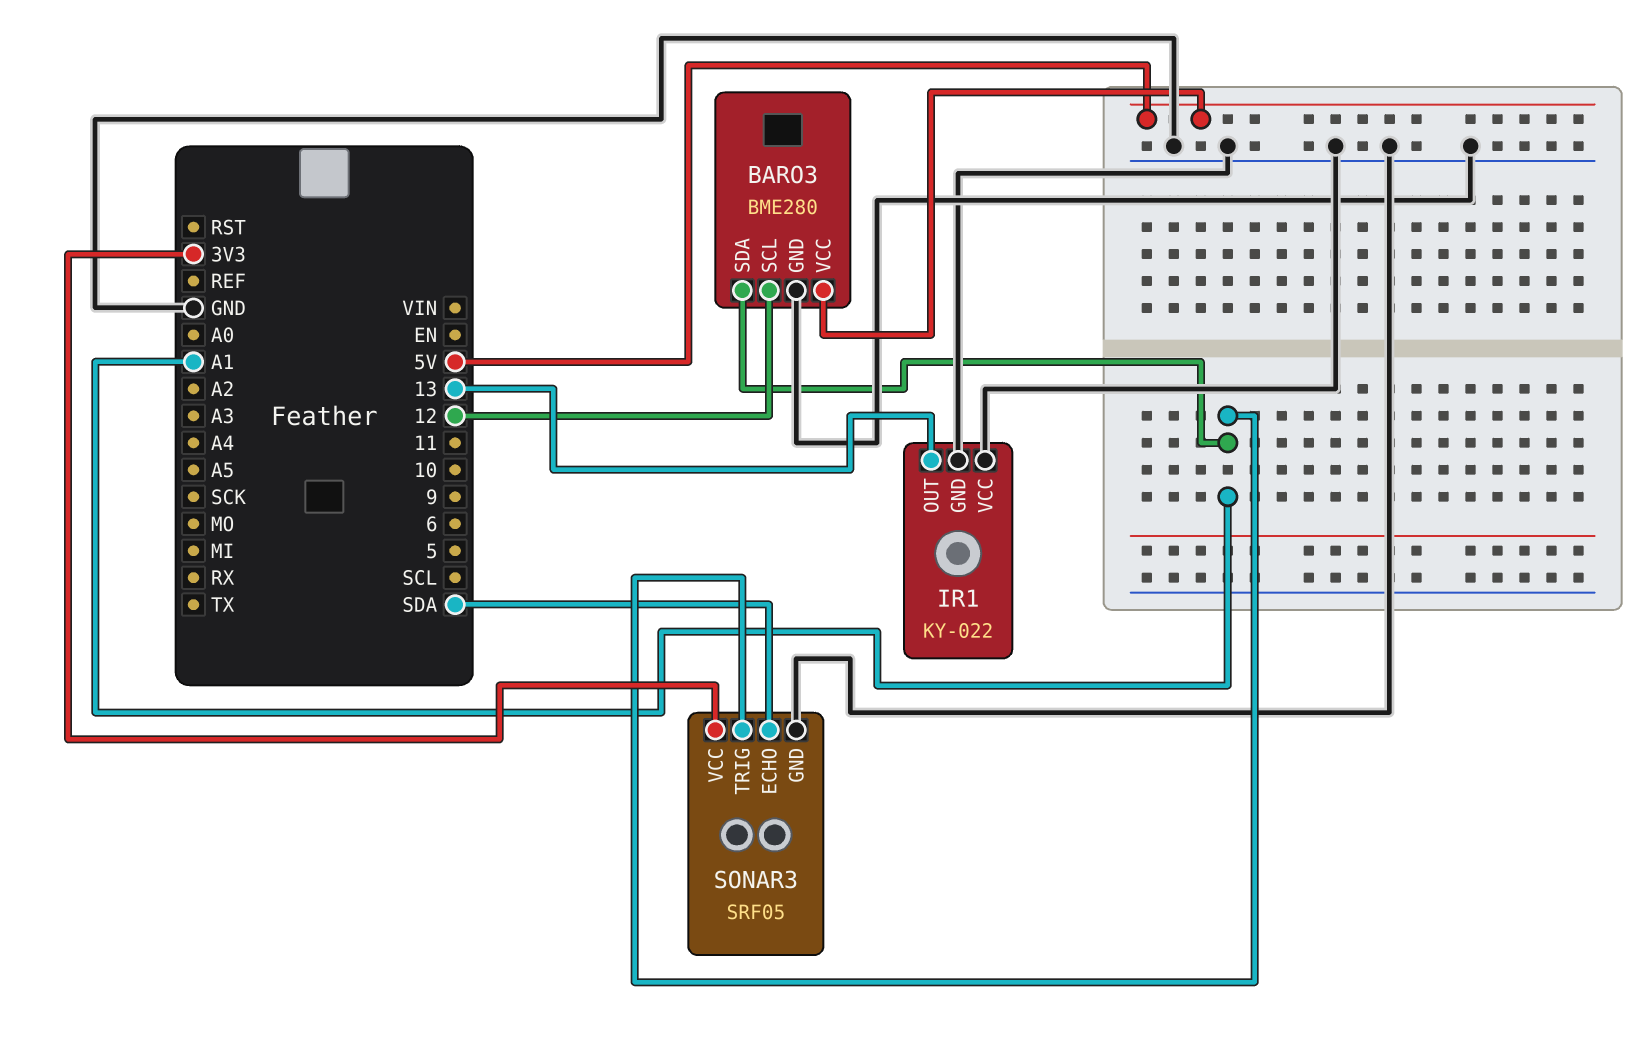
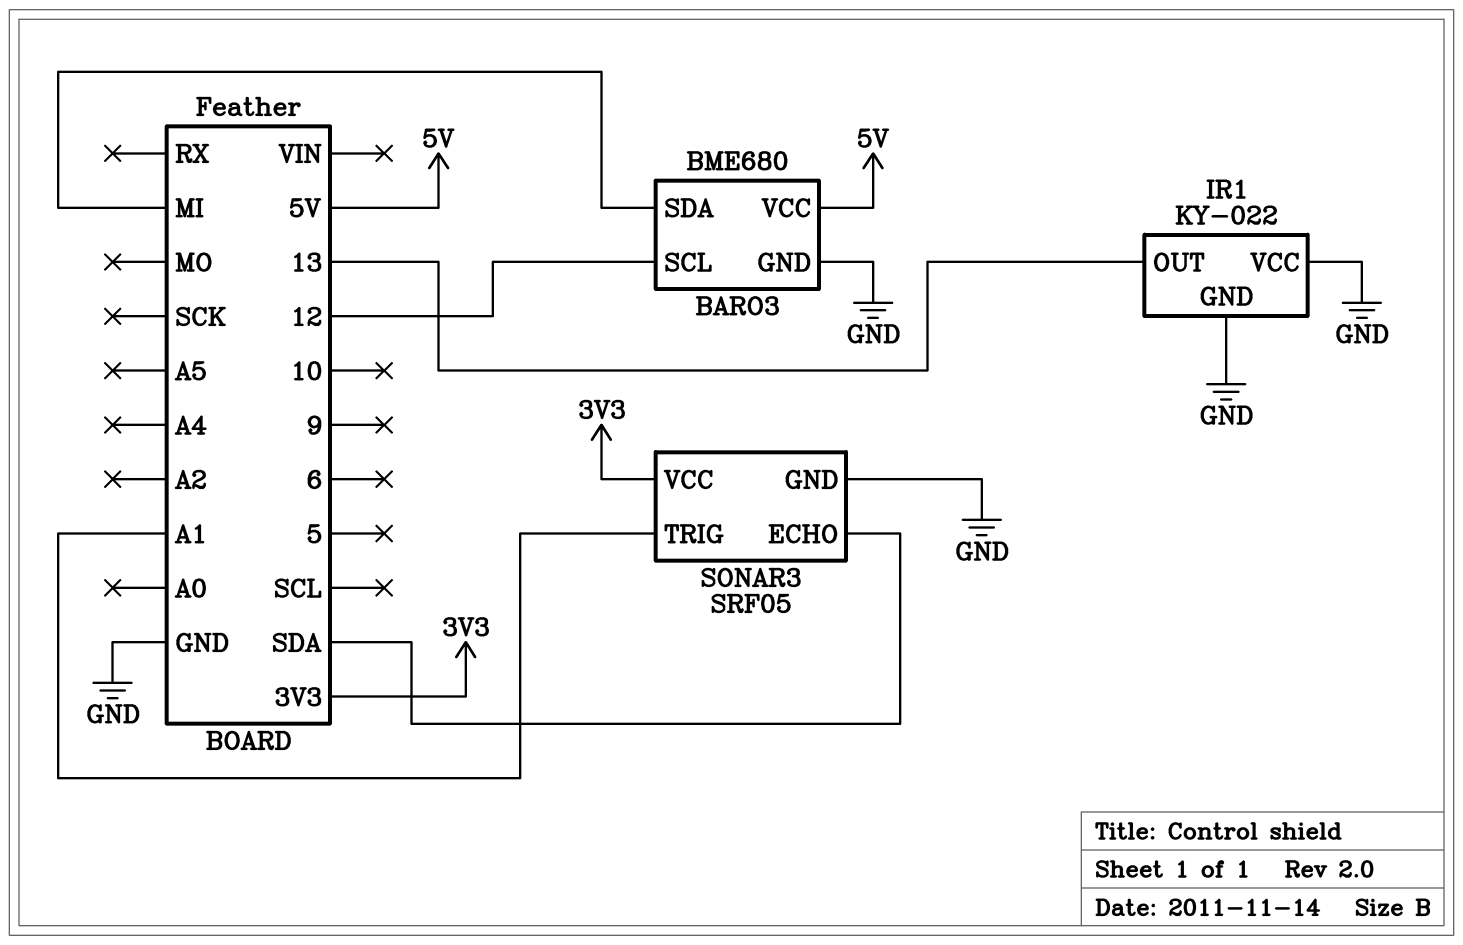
BARO3: BME280 -> BME680
BARO3 pin SDA: A1 -> MI

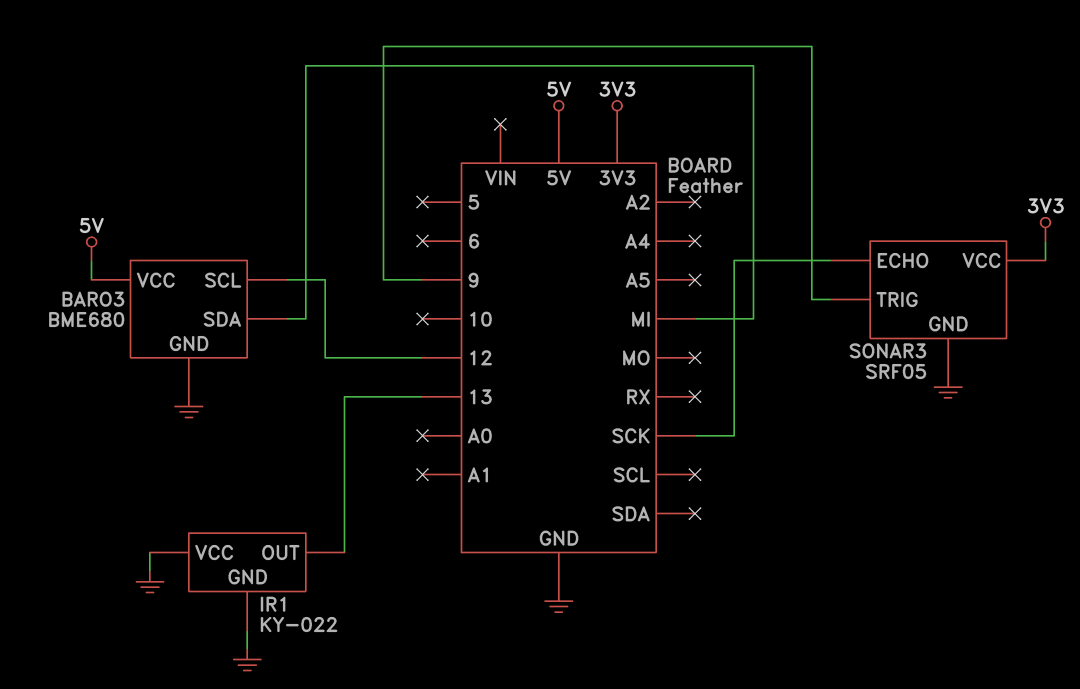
SONAR3 pin ECHO: SDA -> SCK
SONAR3 pin TRIG: A1 -> 9

